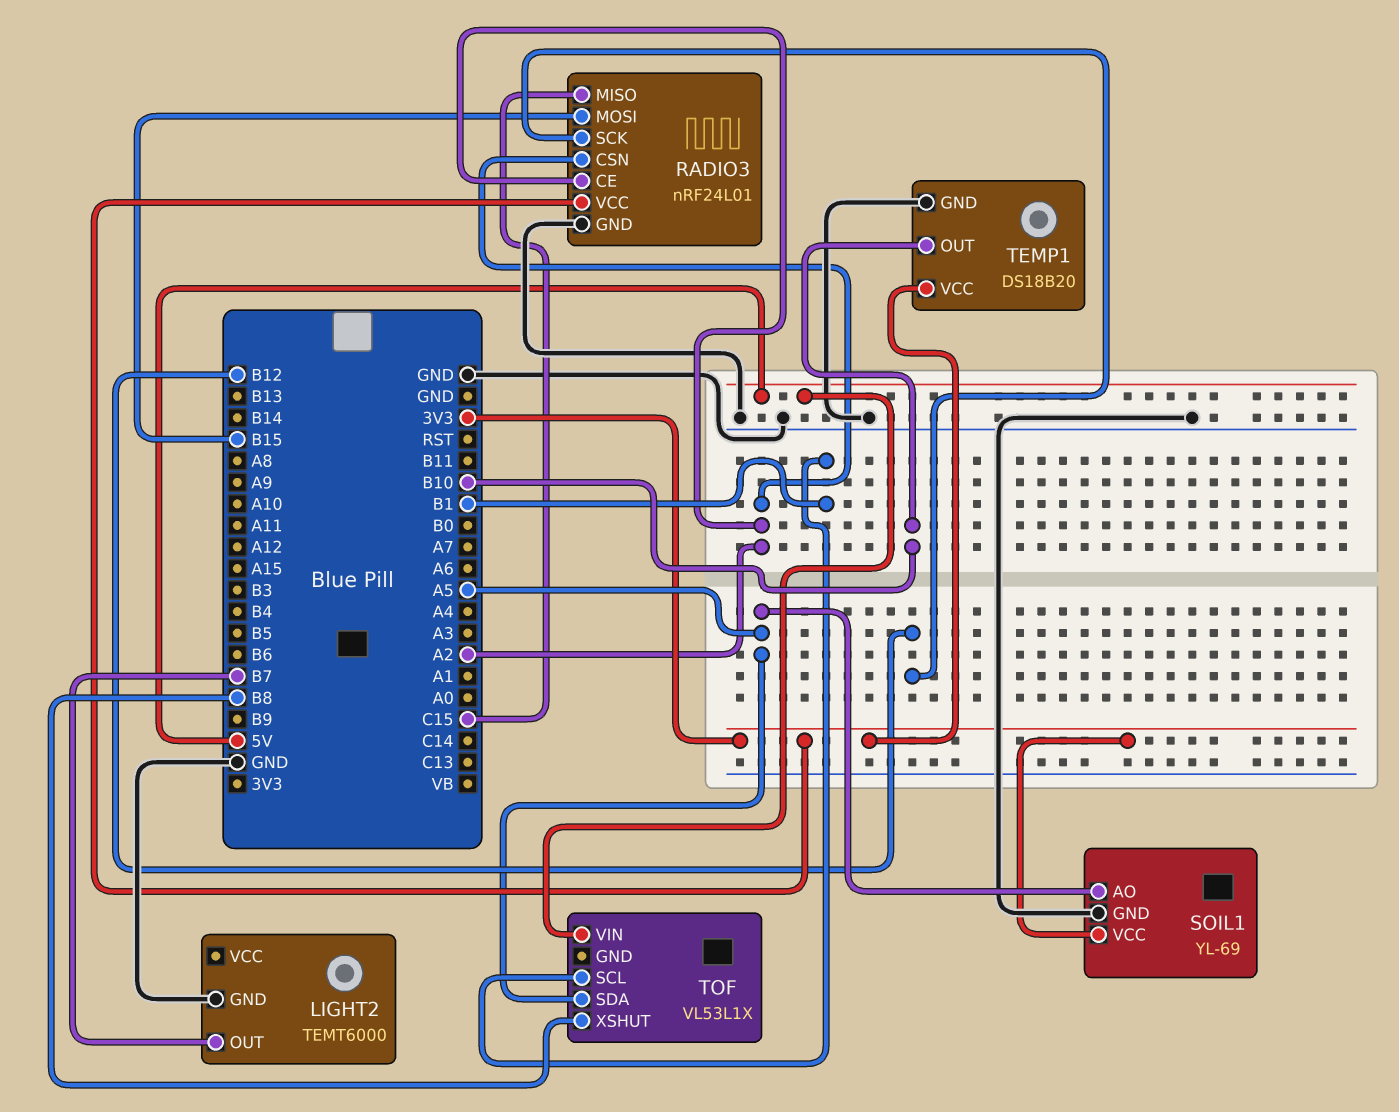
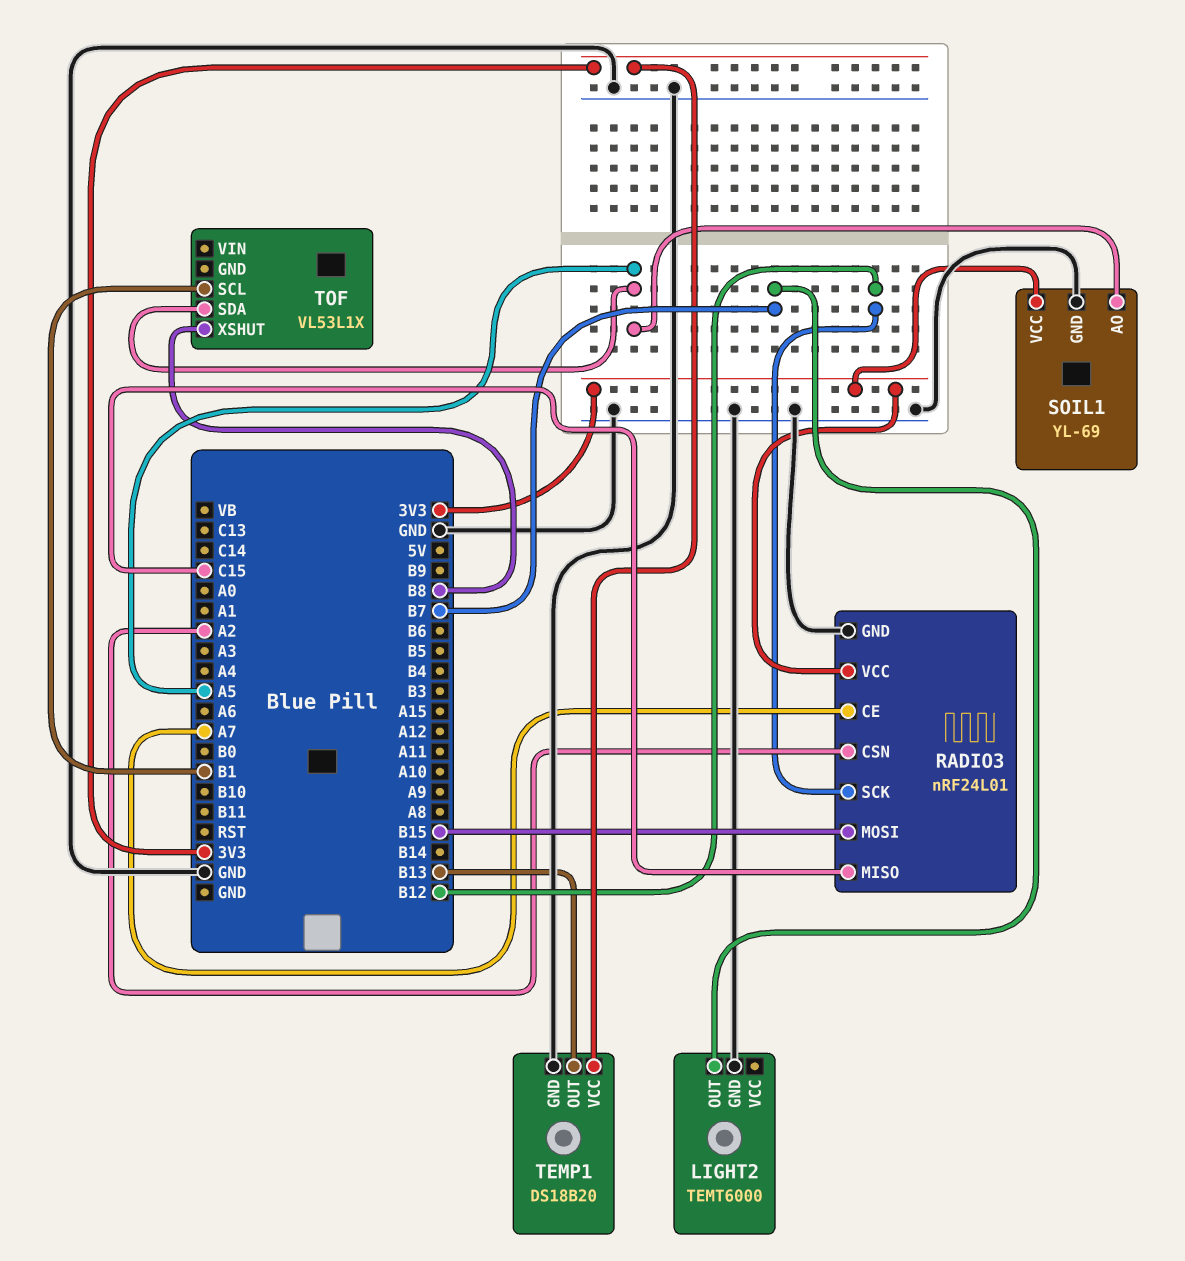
RADIO3 pin CE: A2 -> A7
TEMP1 pin OUT: B10 -> B13
TOF pin VIN: 5V -> none

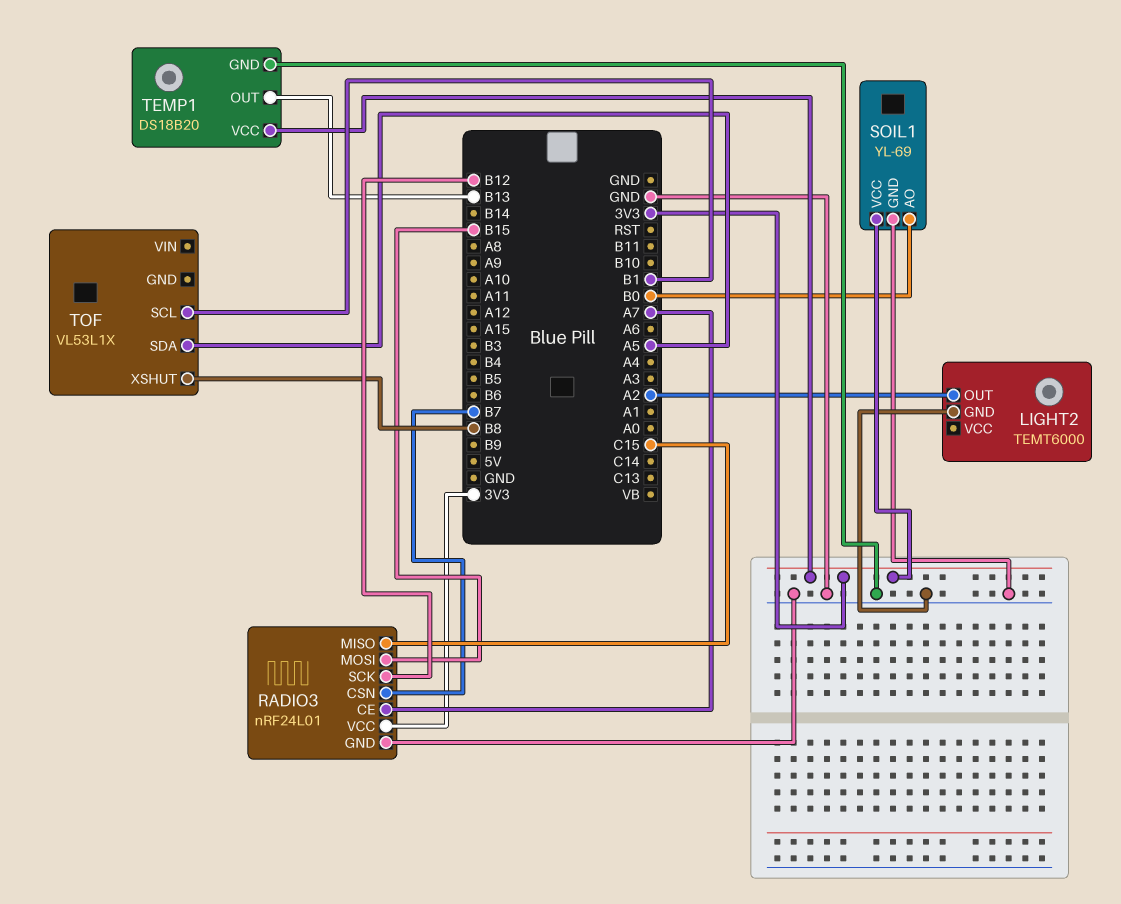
LIGHT2 pin OUT: B7 -> A2
RADIO3 pin CSN: A2 -> B7
SOIL1 pin AO: A5 -> B0

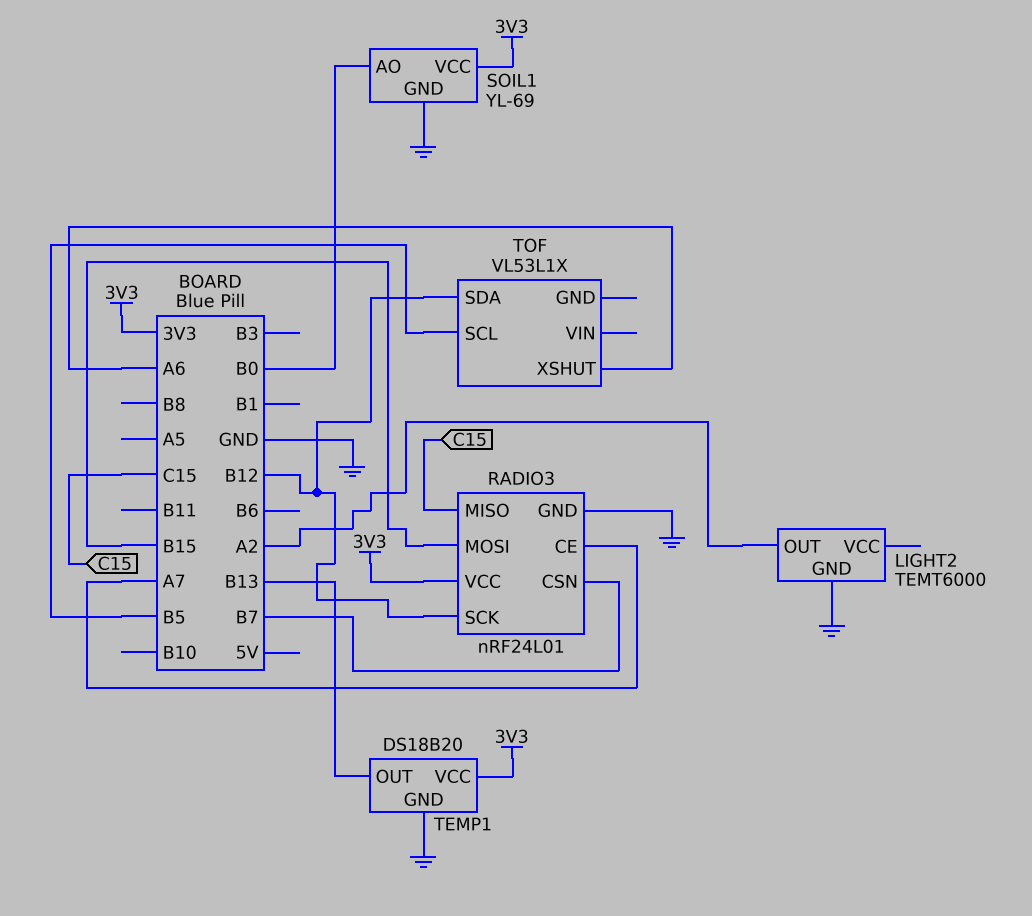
TOF pin SCL: B1 -> B5
TOF pin SDA: A5 -> B12
TOF pin XSHUT: B8 -> A6

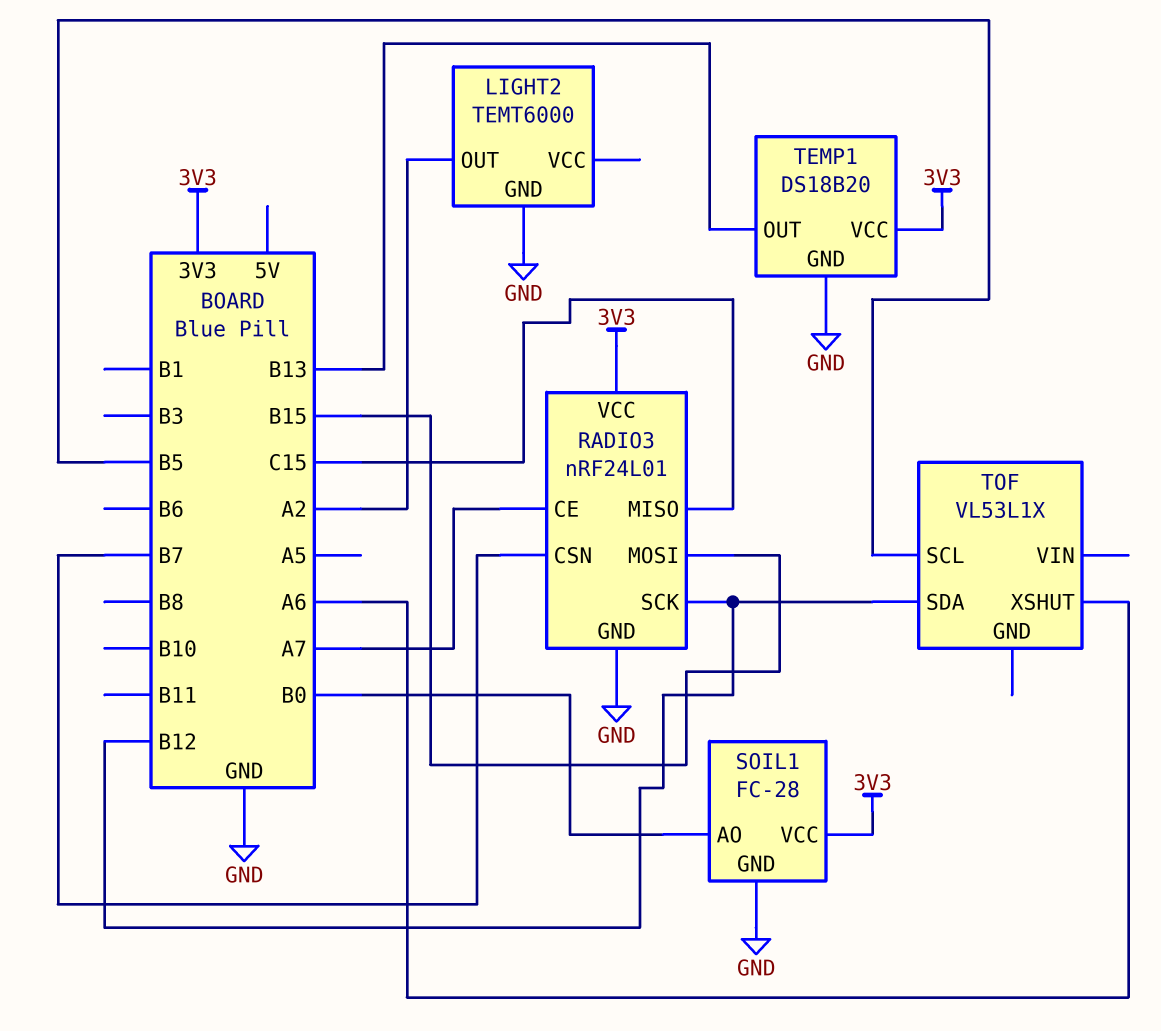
SOIL1: YL-69 -> FC-28

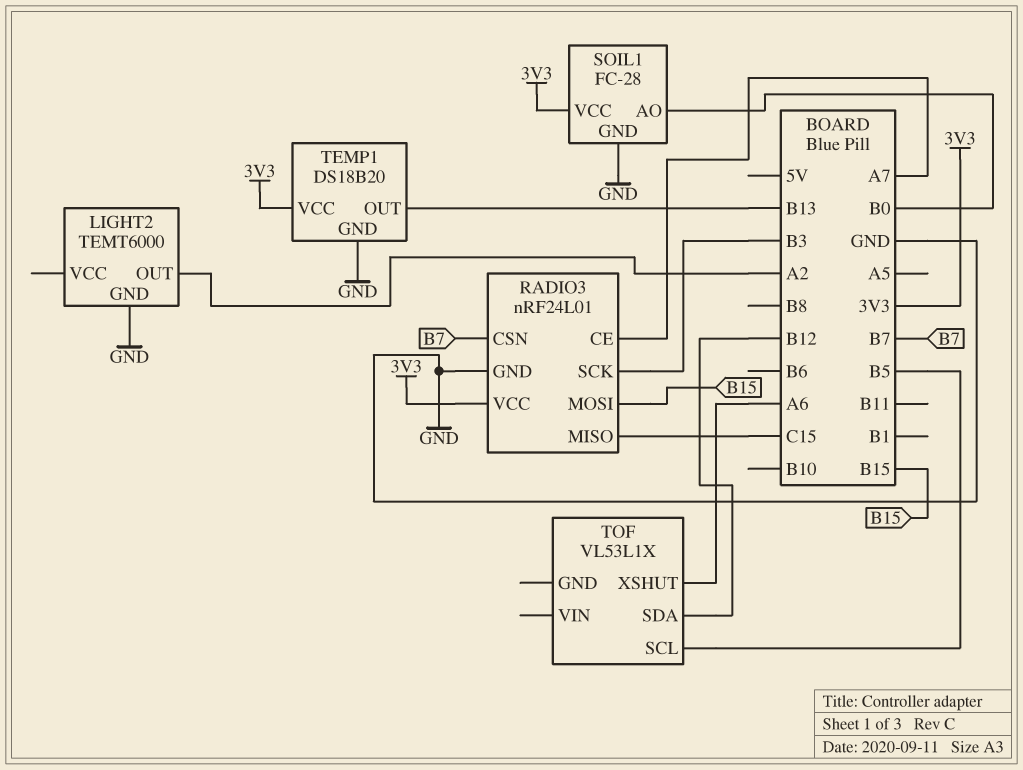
RADIO3 pin SCK: B12 -> B3

